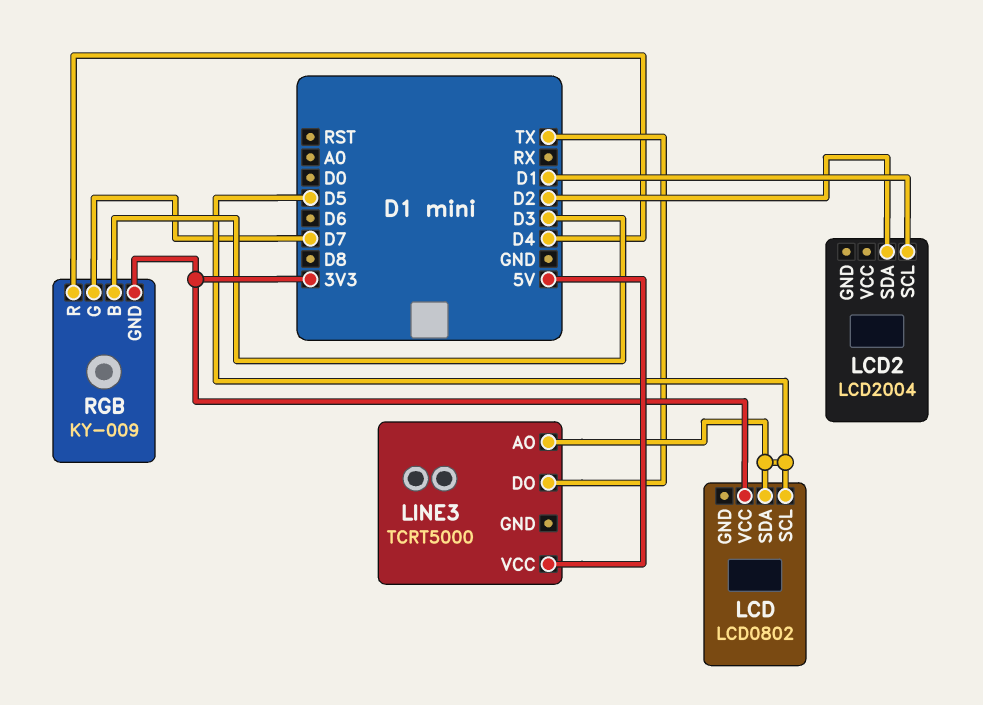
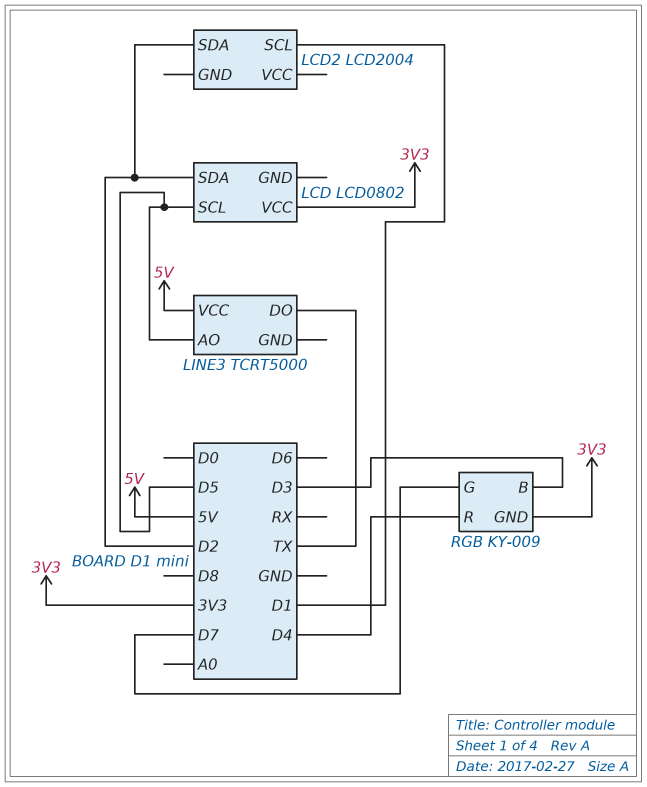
LCD pin SDA: D5 -> D2

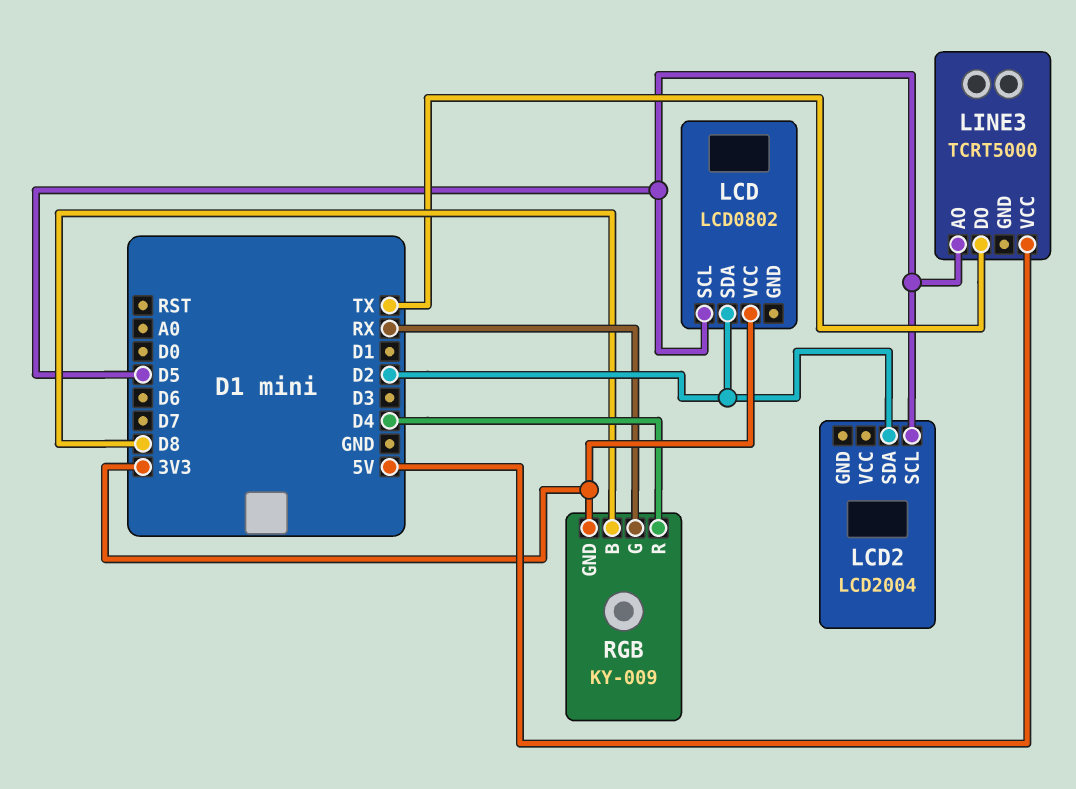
LCD2 pin SCL: D1 -> D5
RGB pin B: D3 -> D8
RGB pin G: D7 -> RX

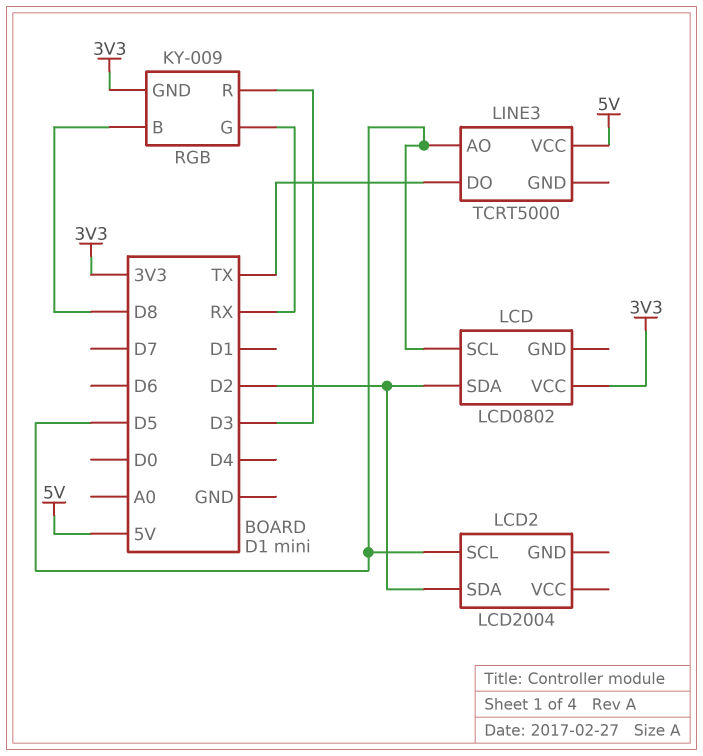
RGB pin R: D4 -> D3

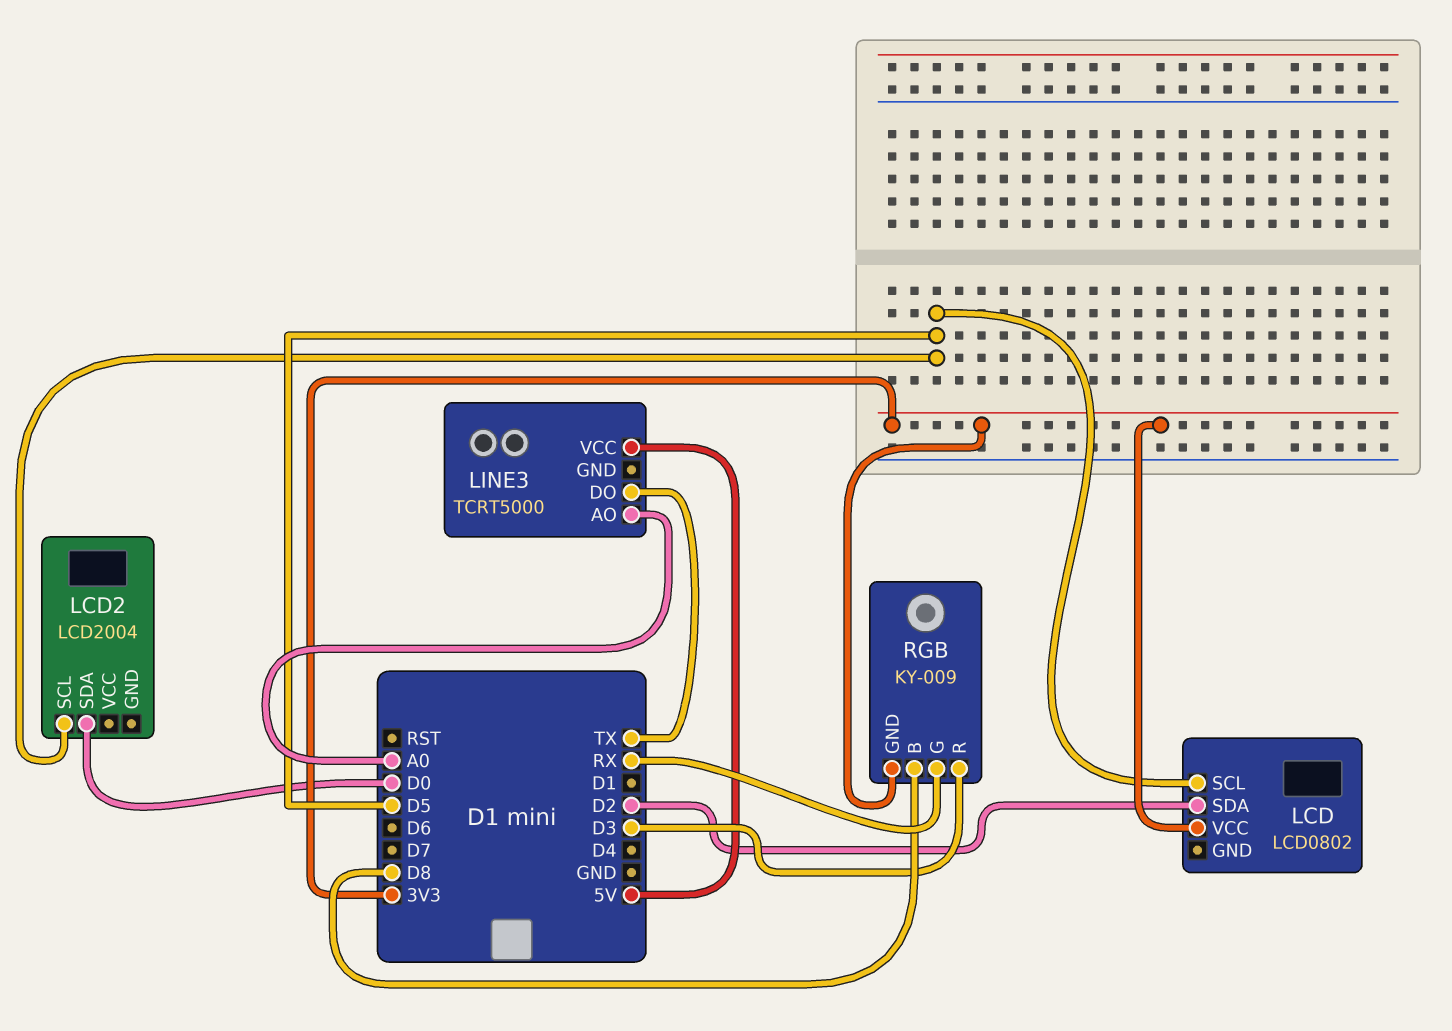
LCD2 pin SDA: D2 -> D0
LINE3 pin AO: D5 -> A0

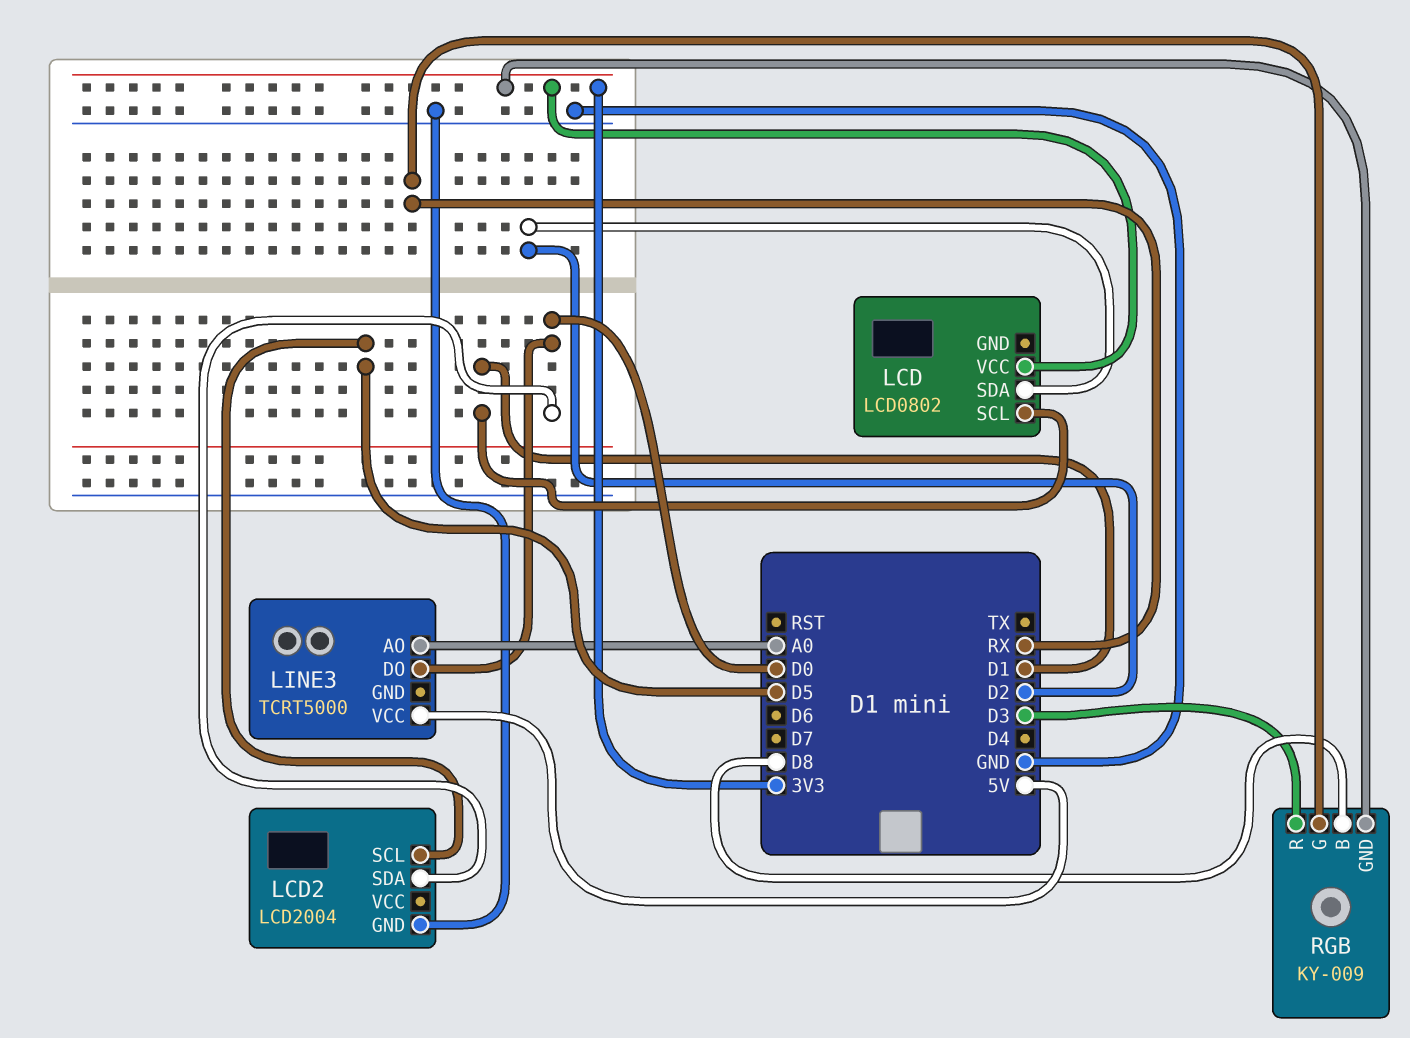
LCD pin SCL: D5 -> D1
LCD2 pin GND: none -> GND
LINE3 pin DO: TX -> D0

